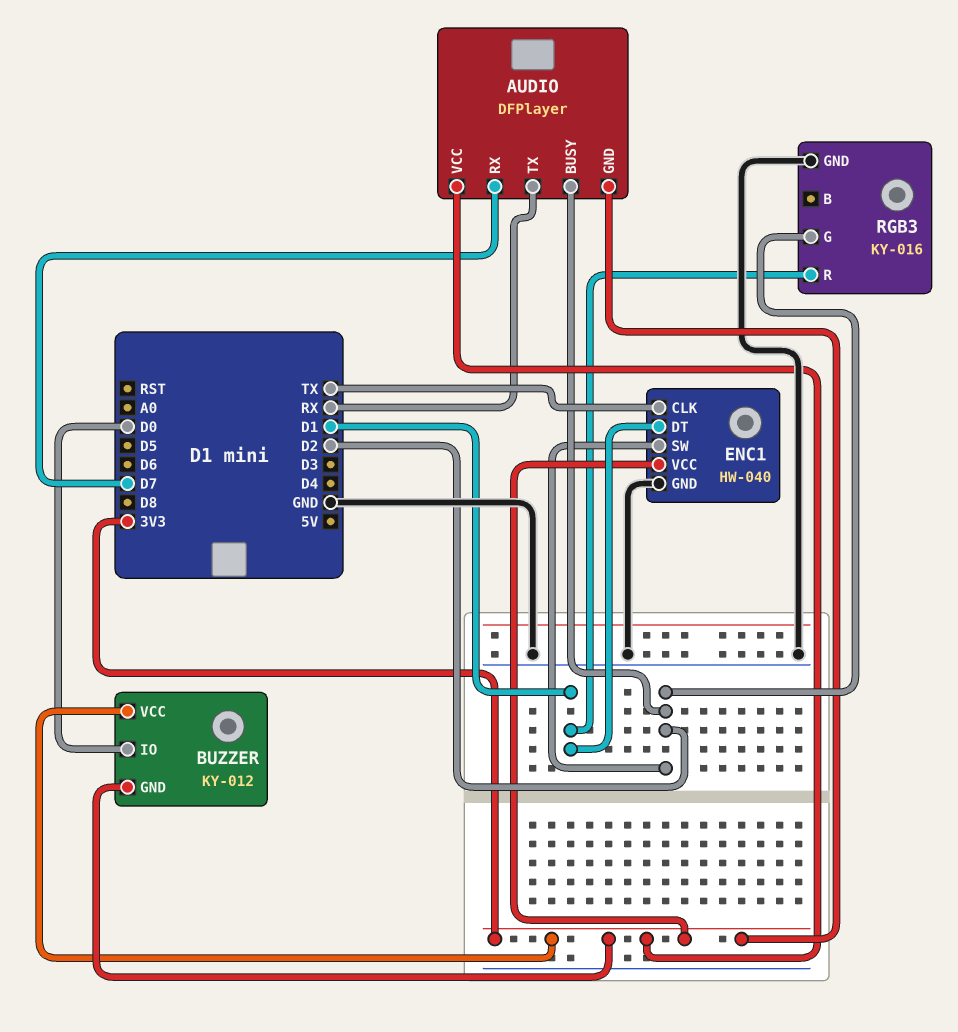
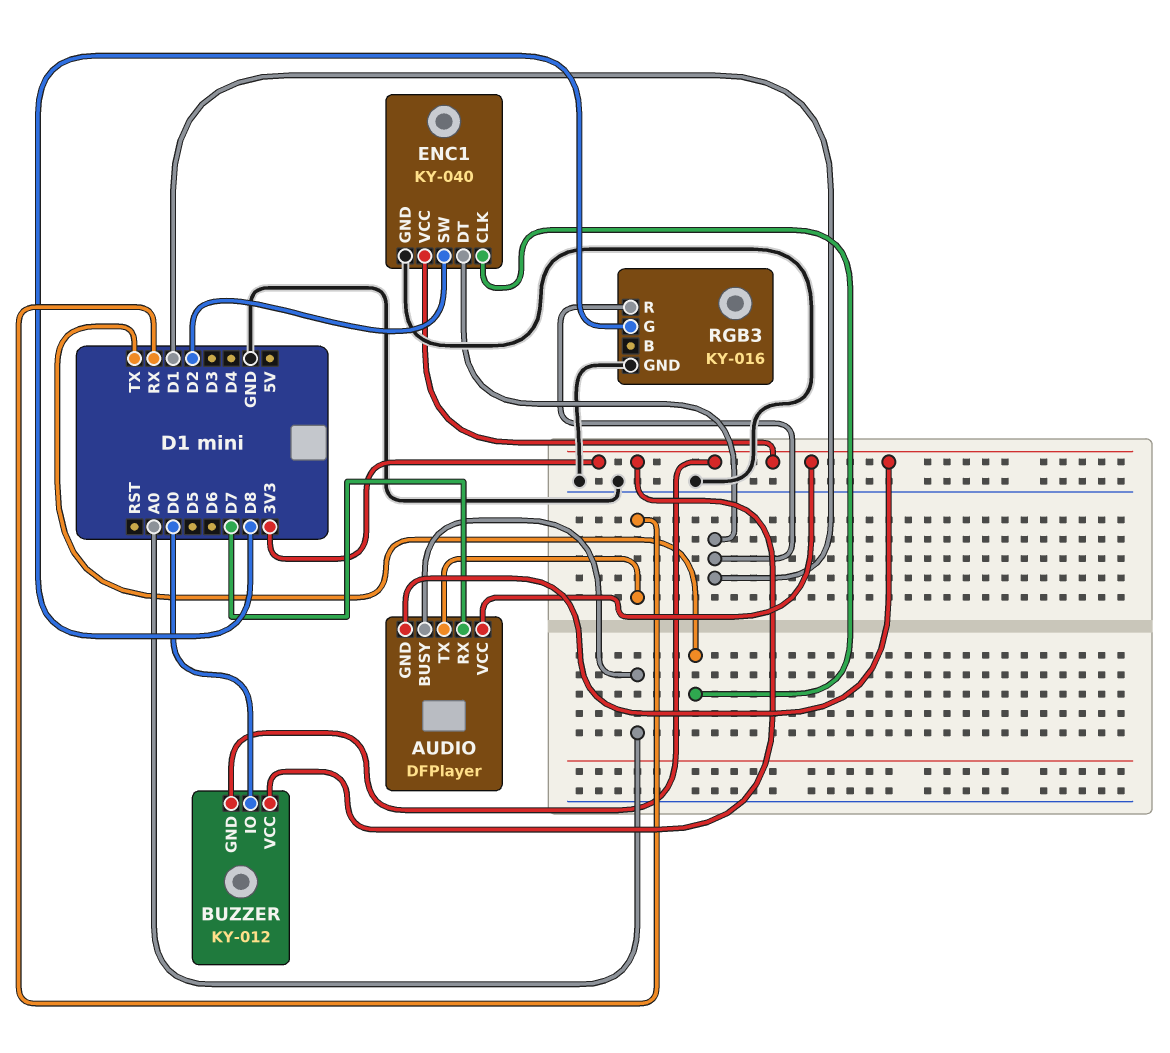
AUDIO pin BUSY: D2 -> A0
ENC1: HW-040 -> KY-040
RGB3 pin G: D2 -> D8

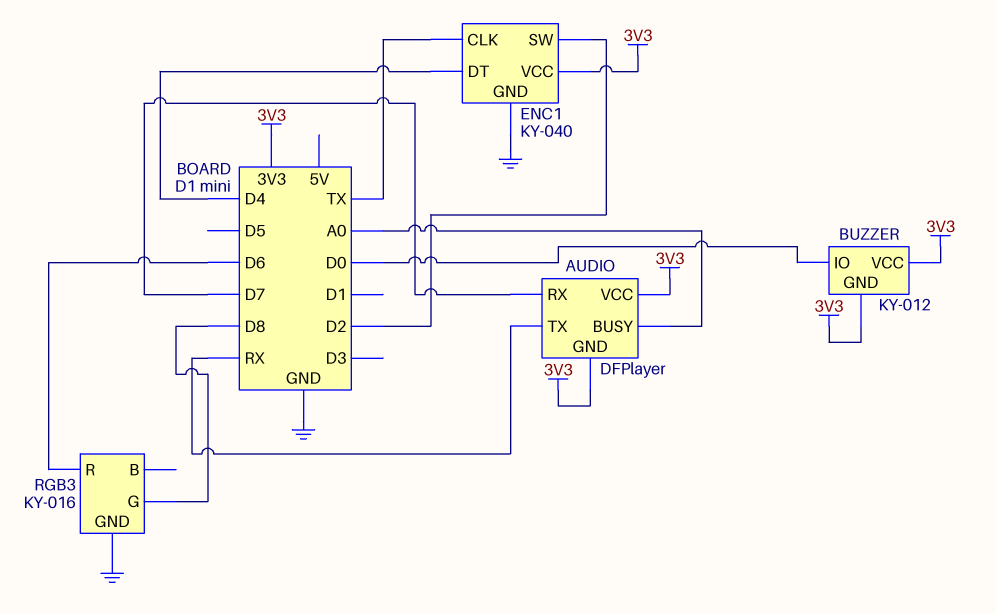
ENC1 pin DT: D1 -> D4
RGB3 pin R: D1 -> D6

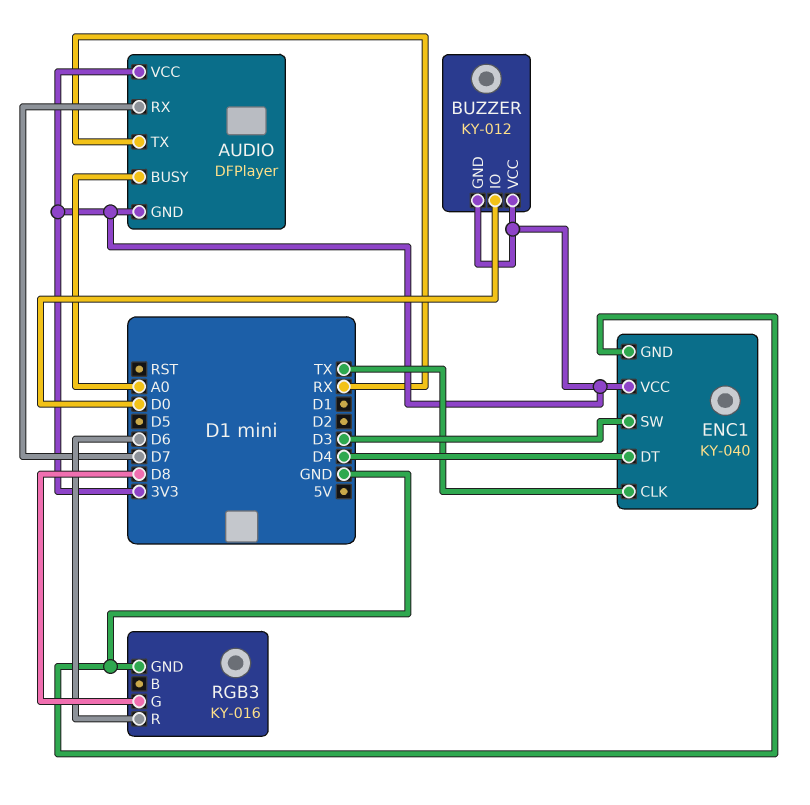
ENC1 pin SW: D2 -> D3

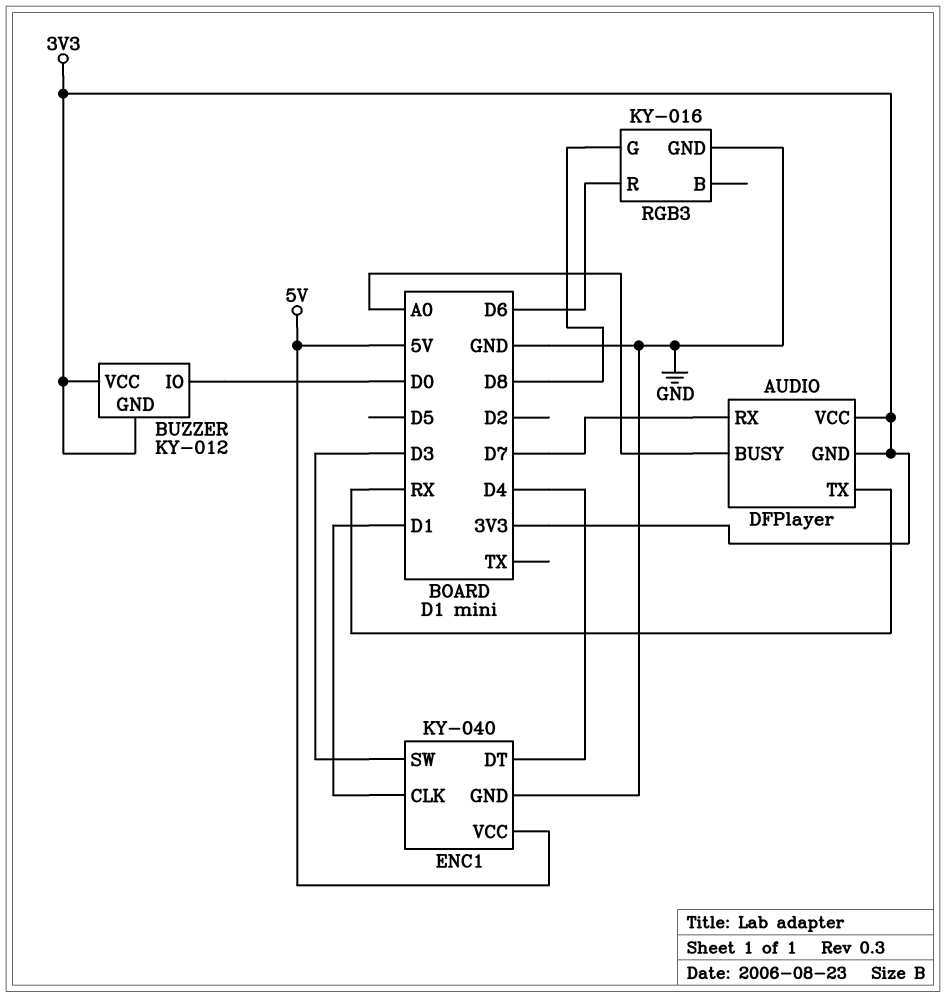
ENC1 pin CLK: TX -> D1
ENC1 pin VCC: 3V3 -> 5V

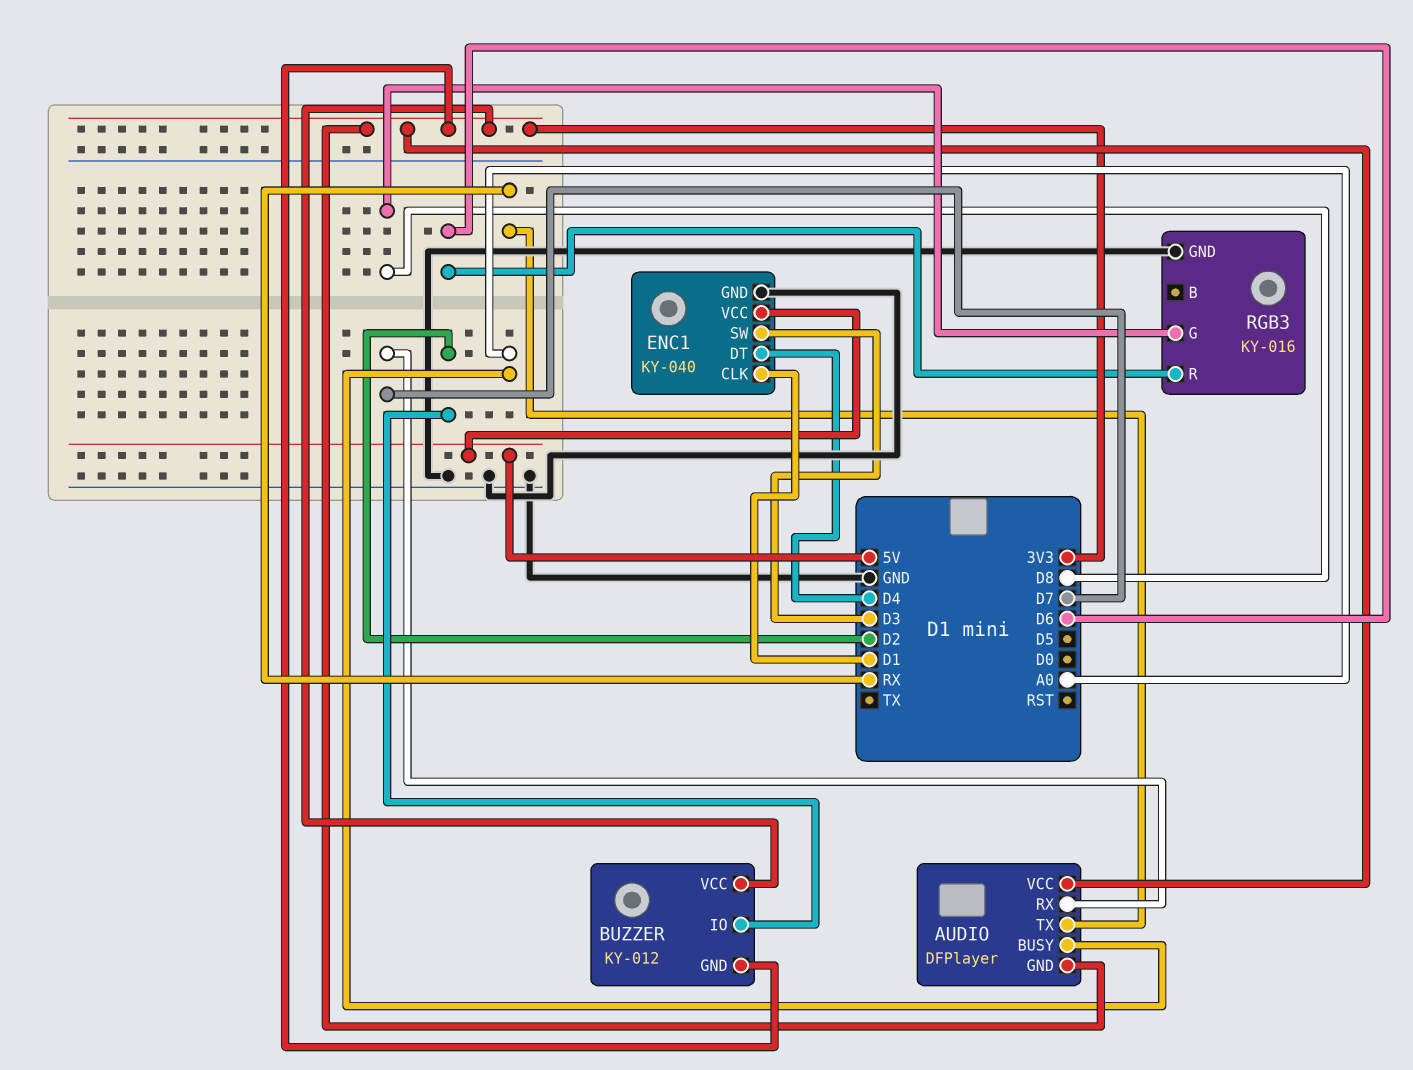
BUZZER pin IO: D0 -> D2

